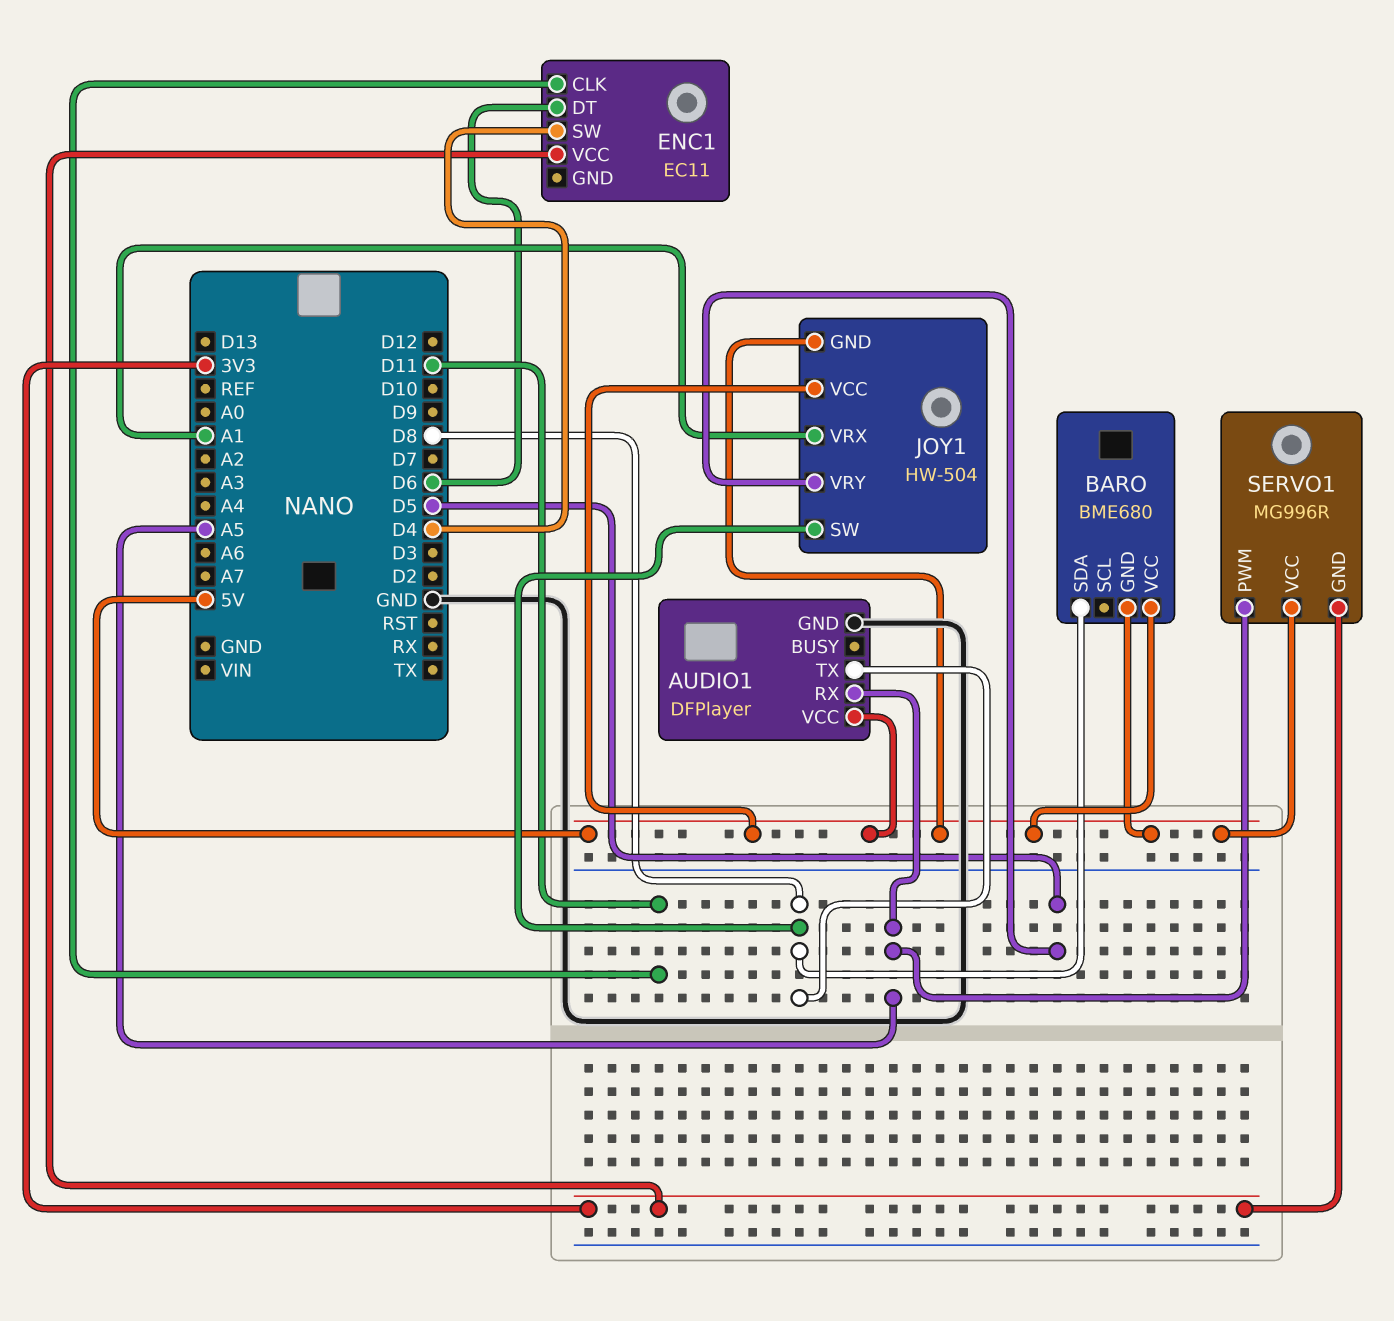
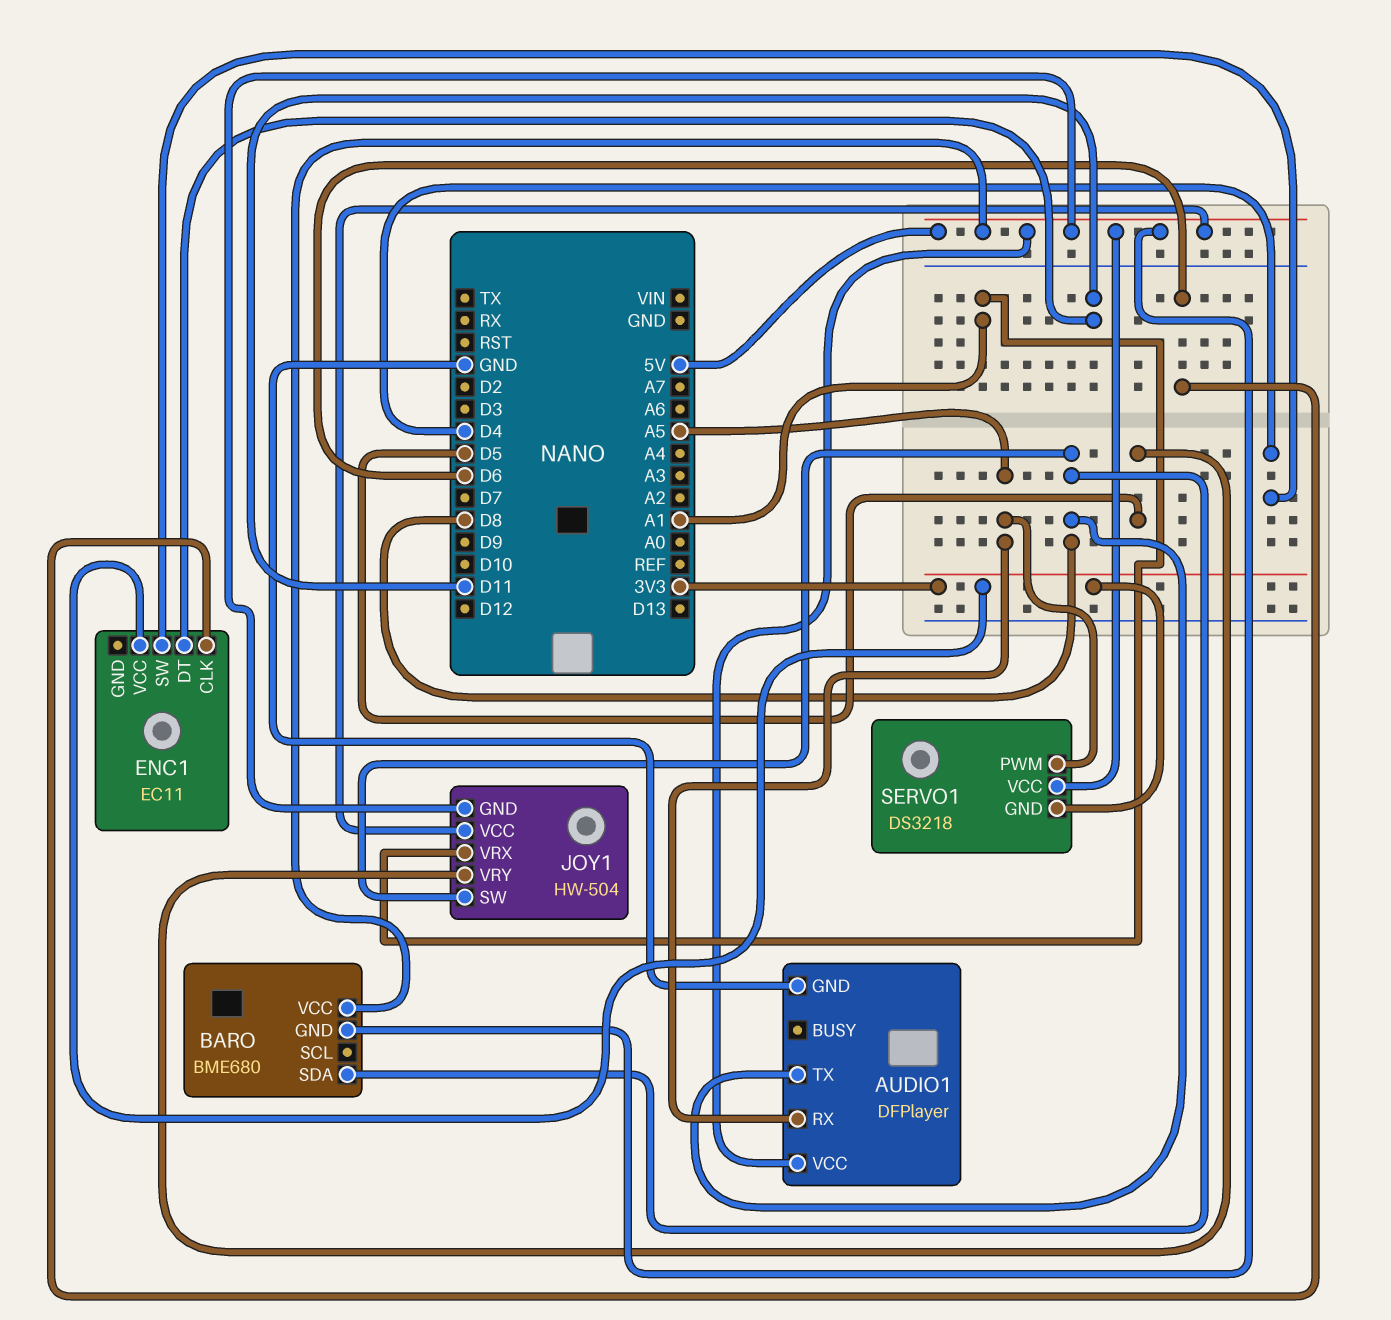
ENC1 pin CLK: D11 -> D6
ENC1 pin DT: D6 -> D11
SERVO1: MG996R -> DS3218

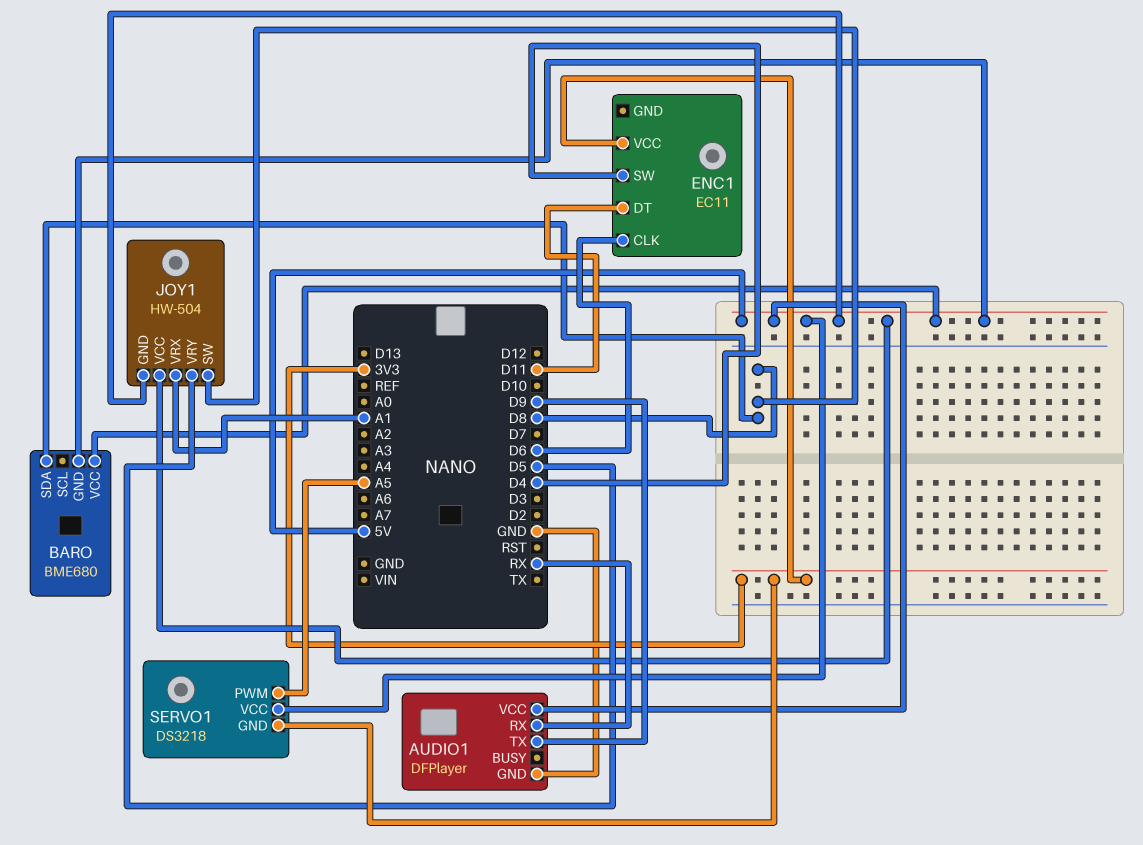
AUDIO1 pin RX: A5 -> RX
AUDIO1 pin TX: D8 -> D9

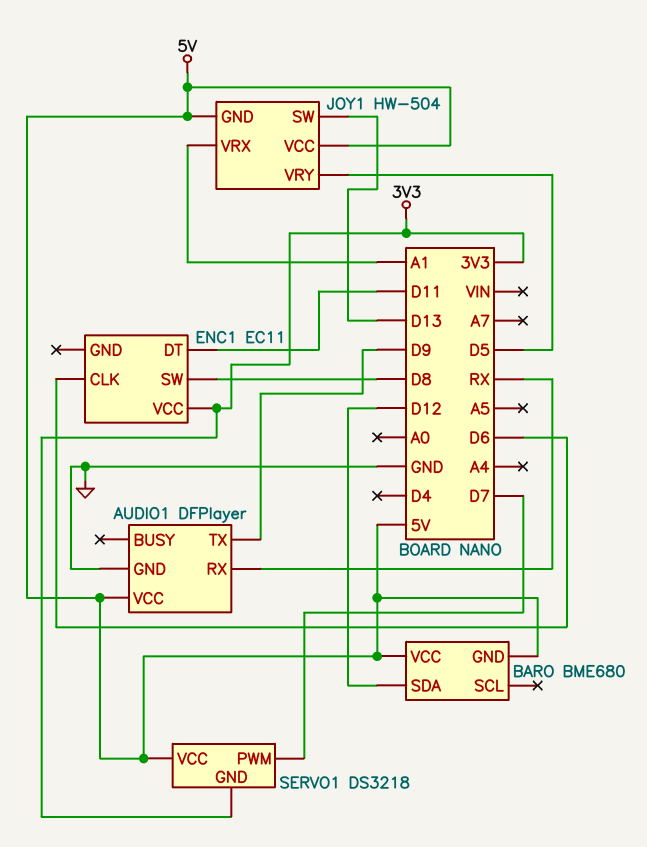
BARO pin SDA: D8 -> D12
ENC1 pin SW: D4 -> D8
JOY1 pin SW: D8 -> D13
SERVO1 pin PWM: A5 -> D7

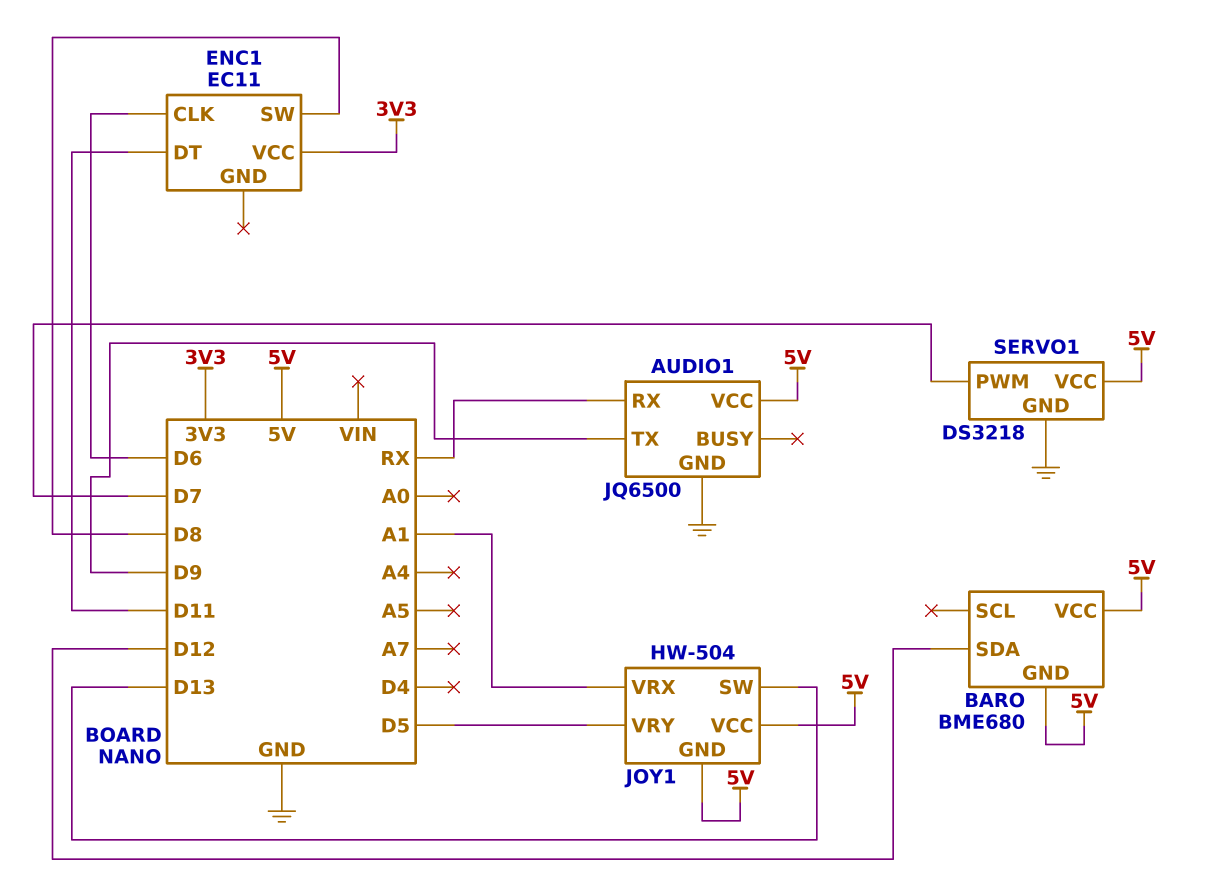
AUDIO1: DFPlayer -> JQ6500
SERVO1 pin GND: 3V3 -> GND

